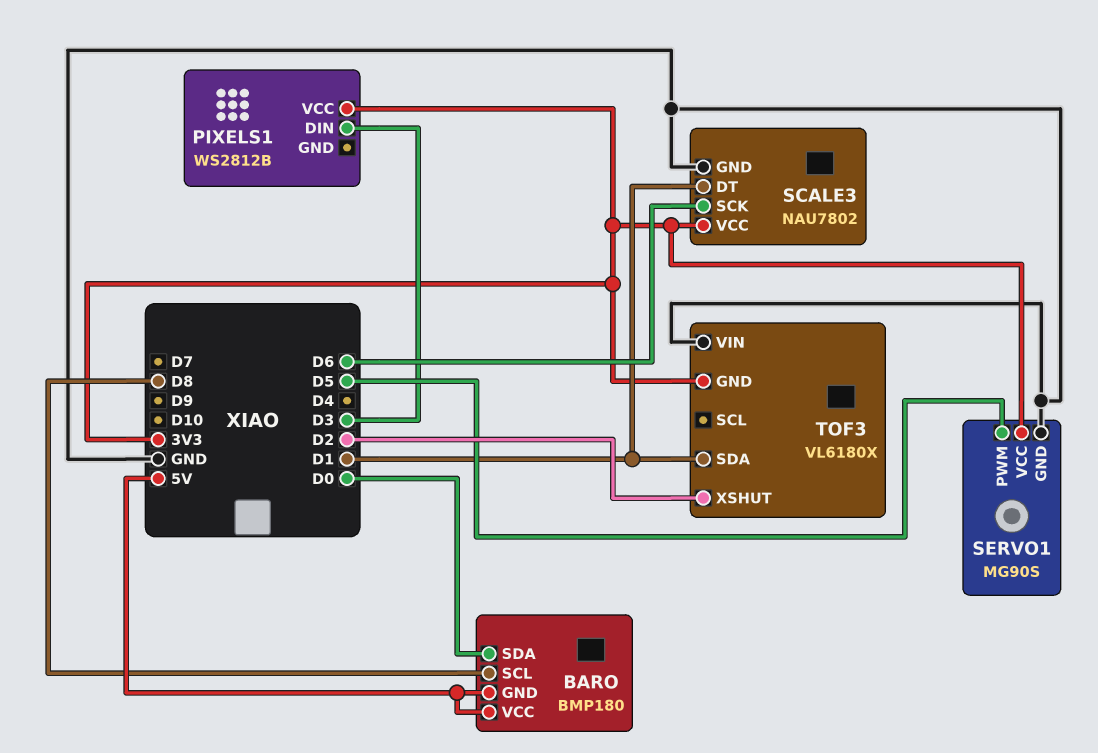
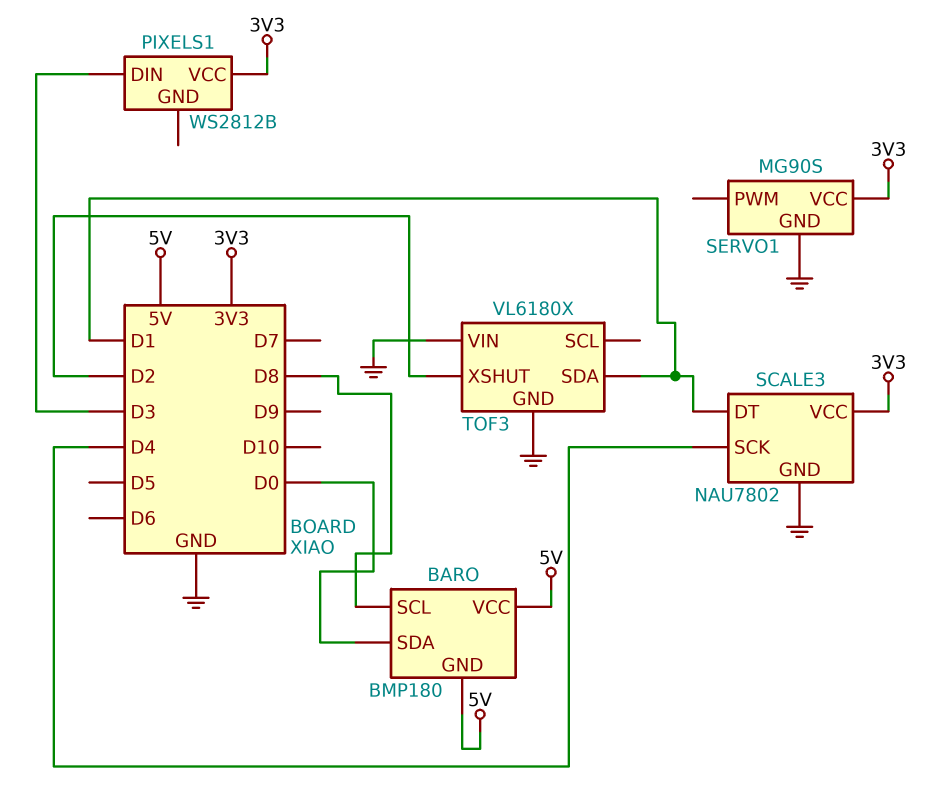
SCALE3 pin SCK: D6 -> D4
SERVO1 pin PWM: D5 -> none
TOF3 pin GND: 3V3 -> GND

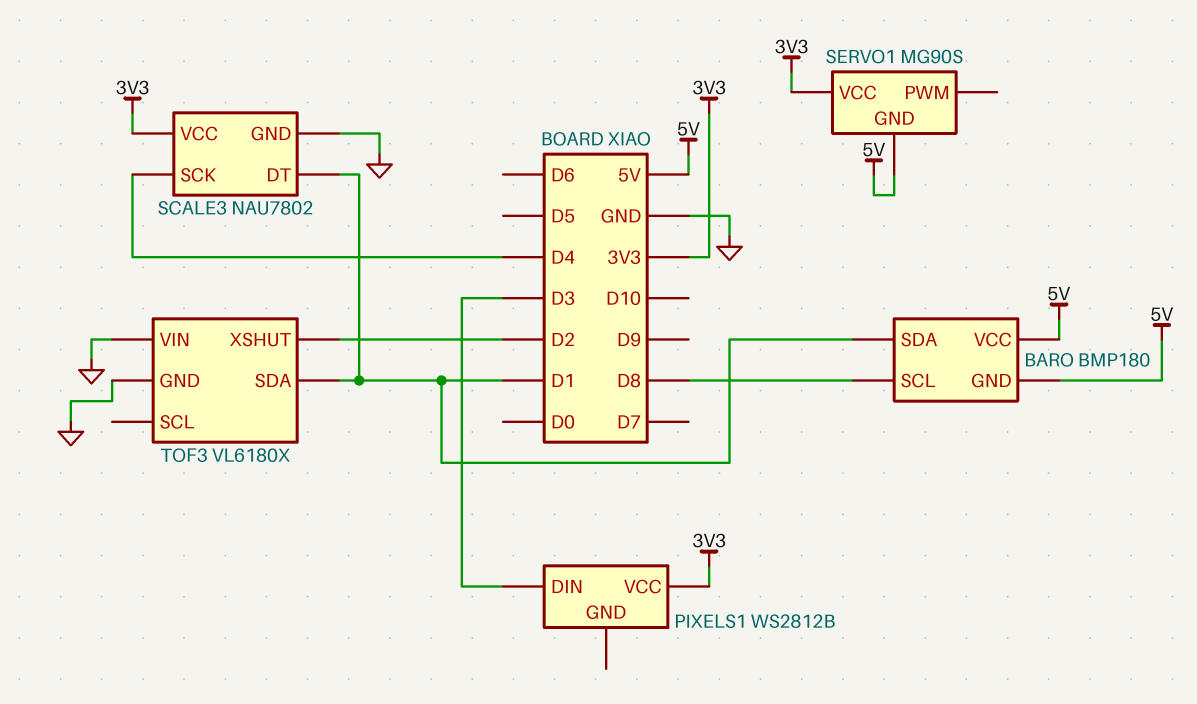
BARO pin SDA: D0 -> D1
SERVO1 pin GND: GND -> 5V

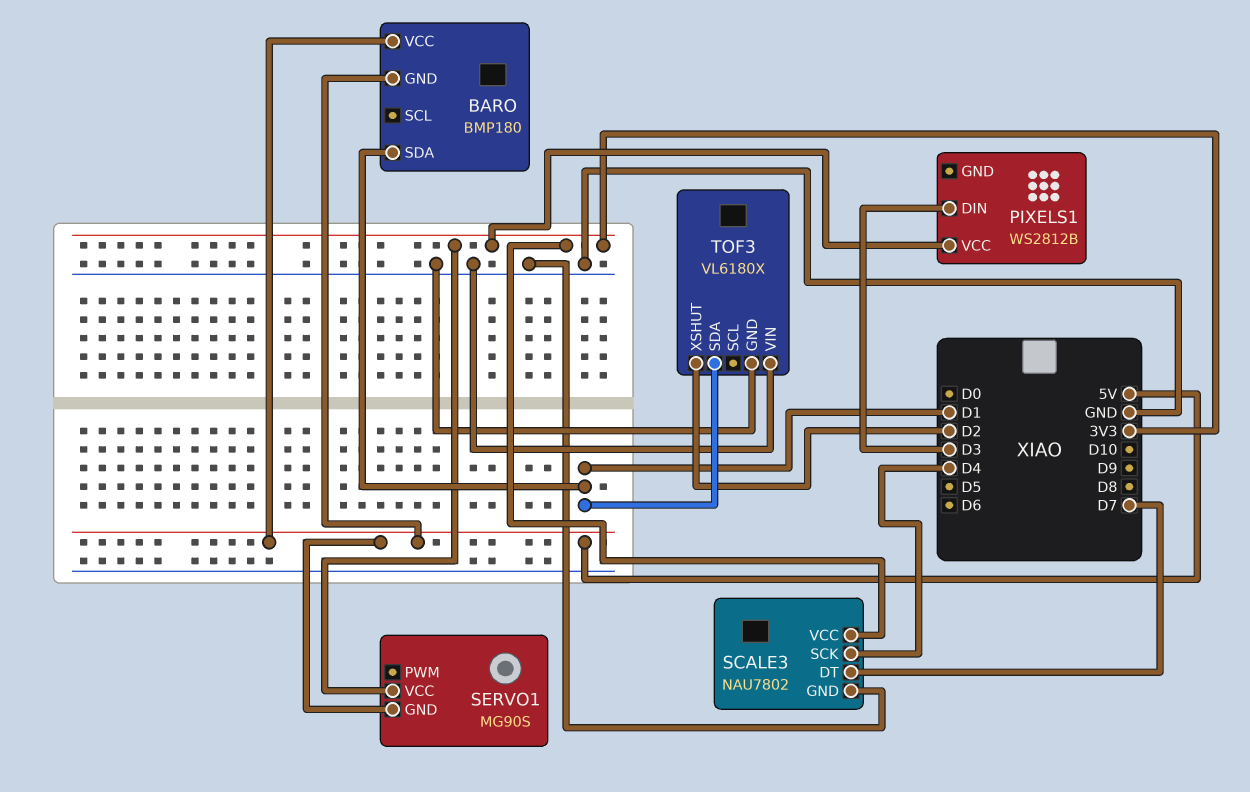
BARO pin SCL: D8 -> none
SCALE3 pin DT: D1 -> D7

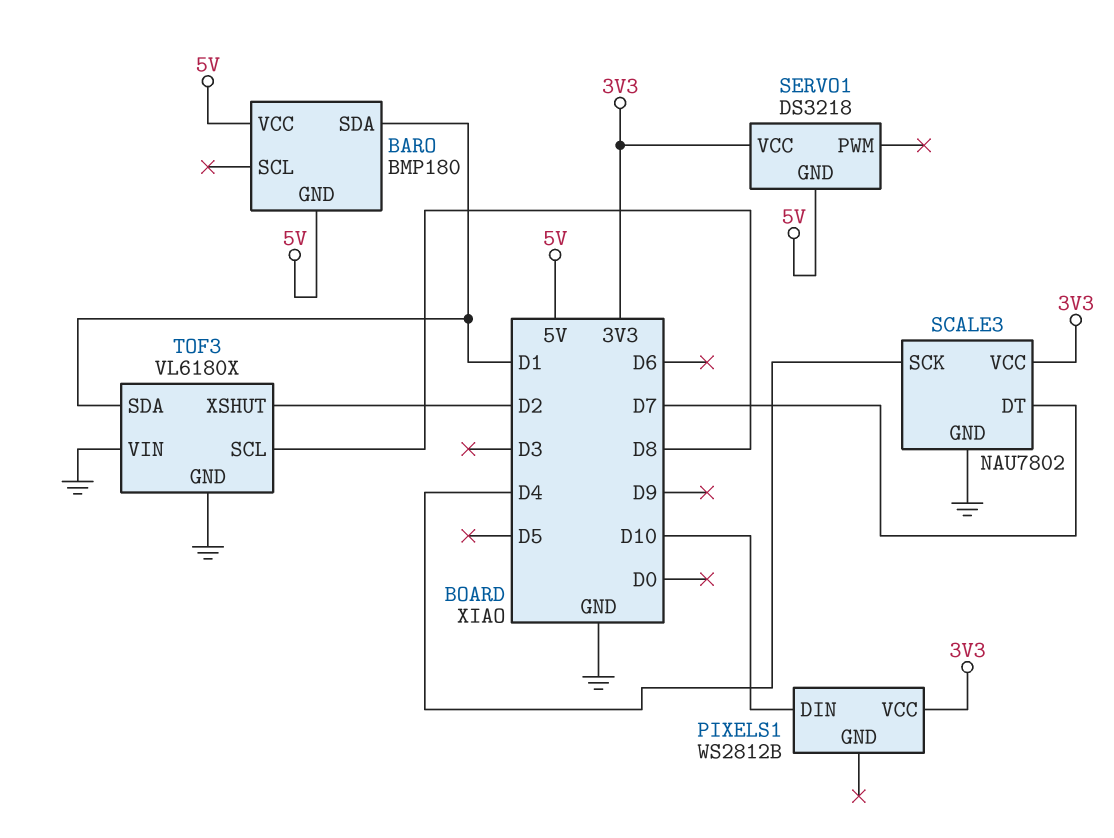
PIXELS1 pin DIN: D3 -> D10
SERVO1: MG90S -> DS3218
TOF3 pin SCL: none -> D8

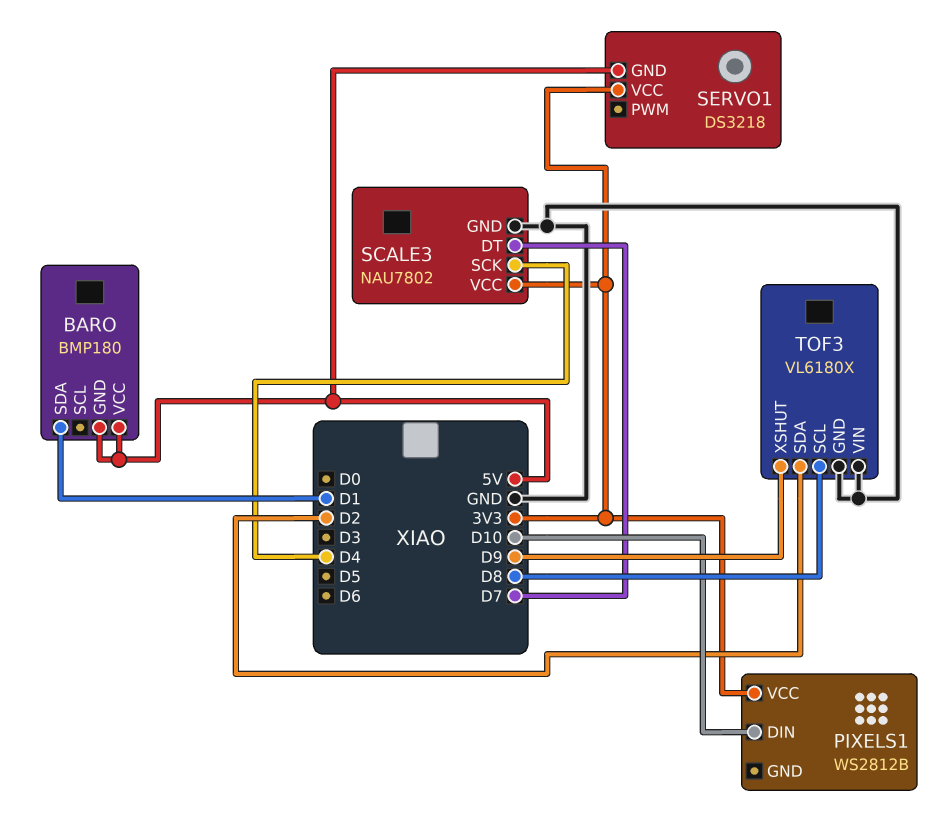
TOF3 pin SDA: D1 -> D2
TOF3 pin XSHUT: D2 -> D9

